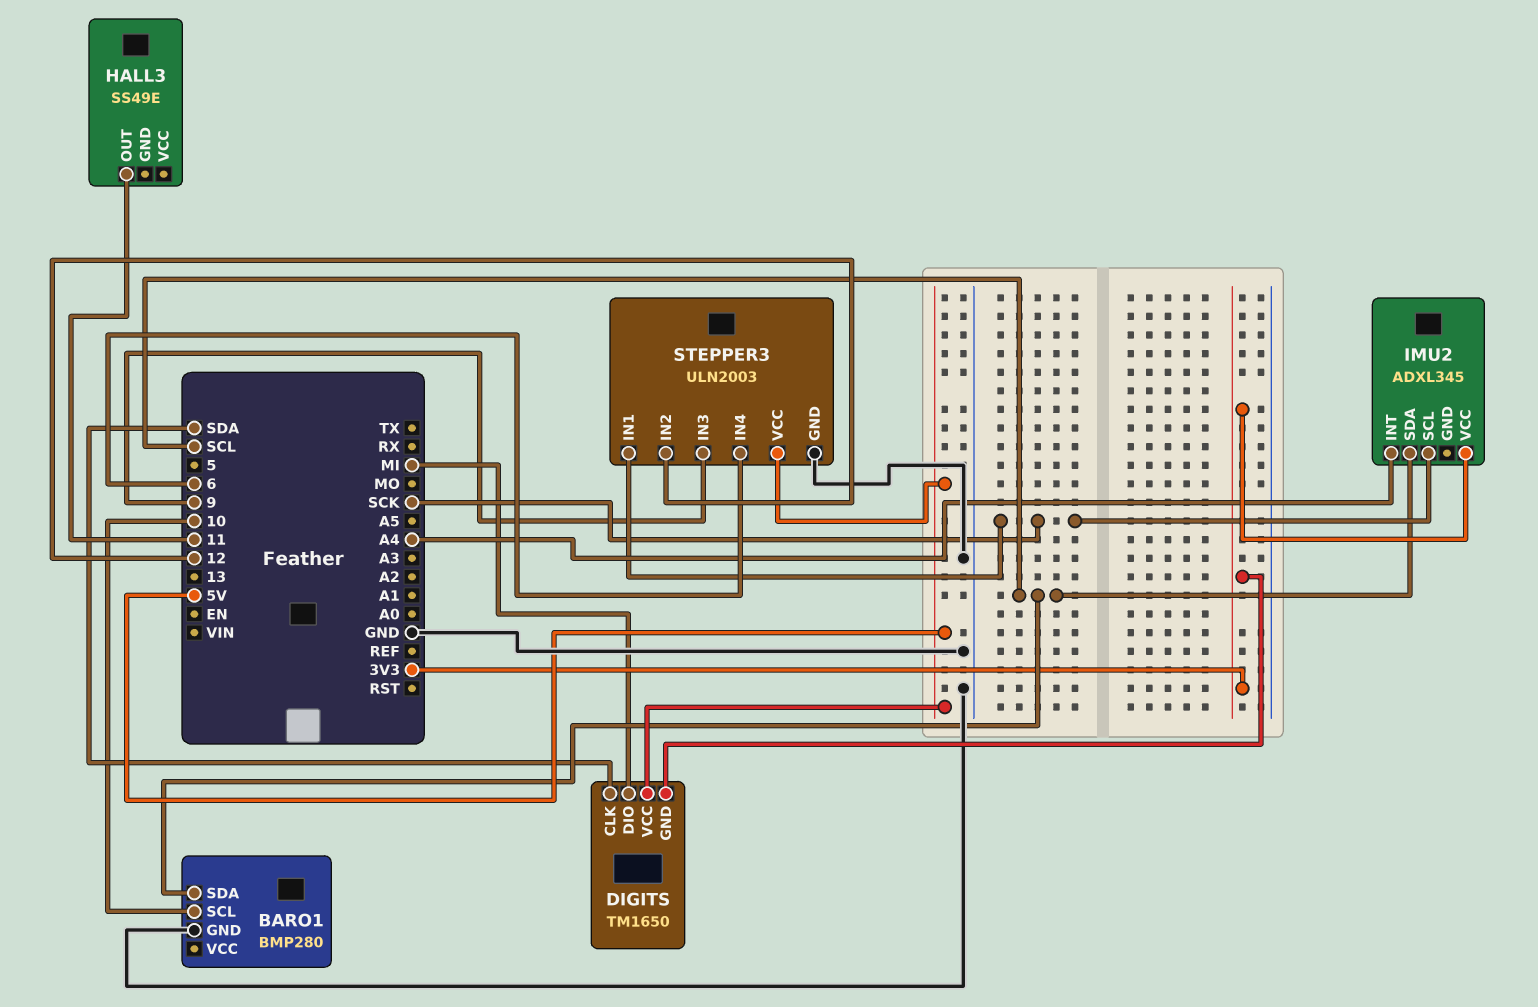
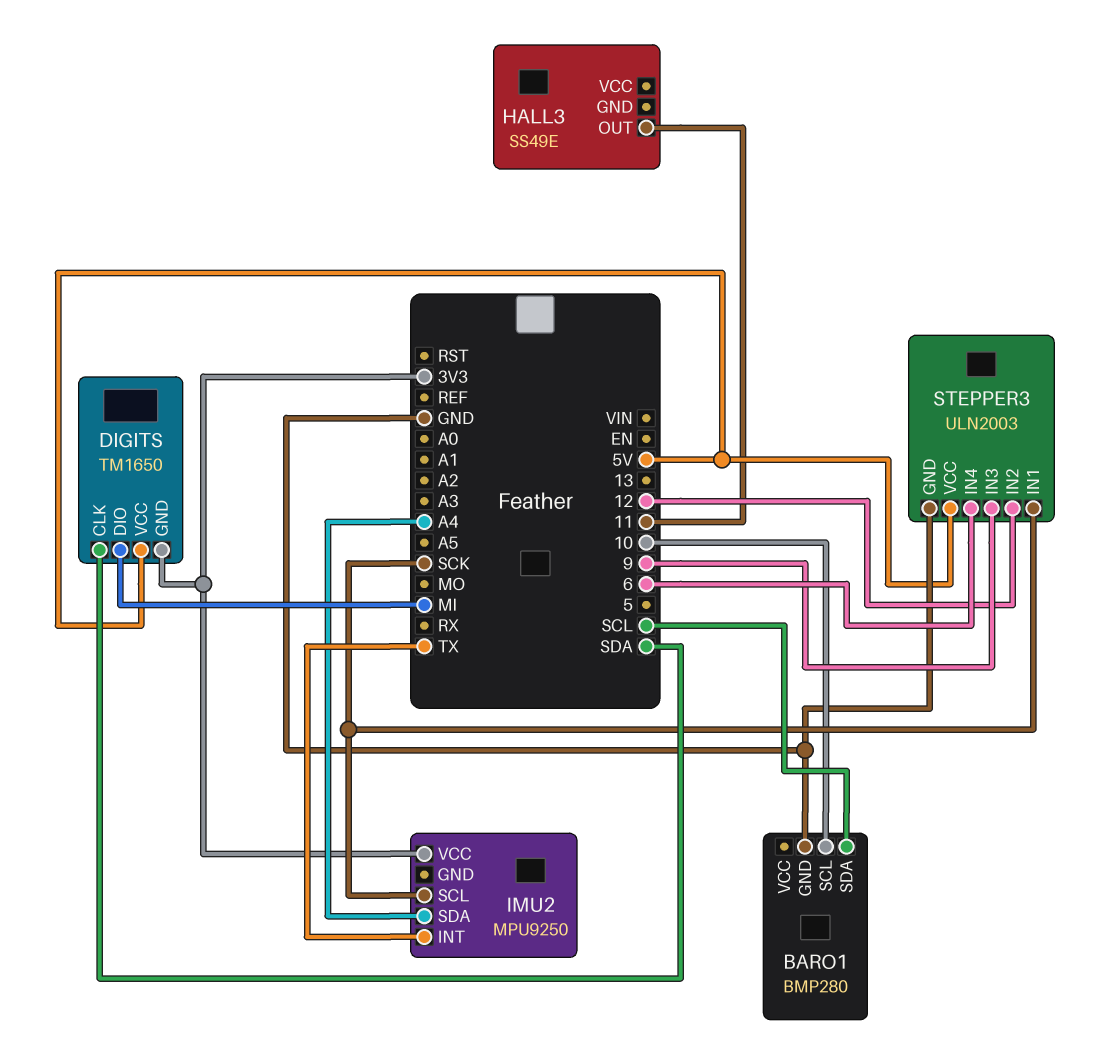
IMU2: ADXL345 -> MPU9250
IMU2 pin INT: A4 -> TX
IMU2 pin SDA: SCL -> A4

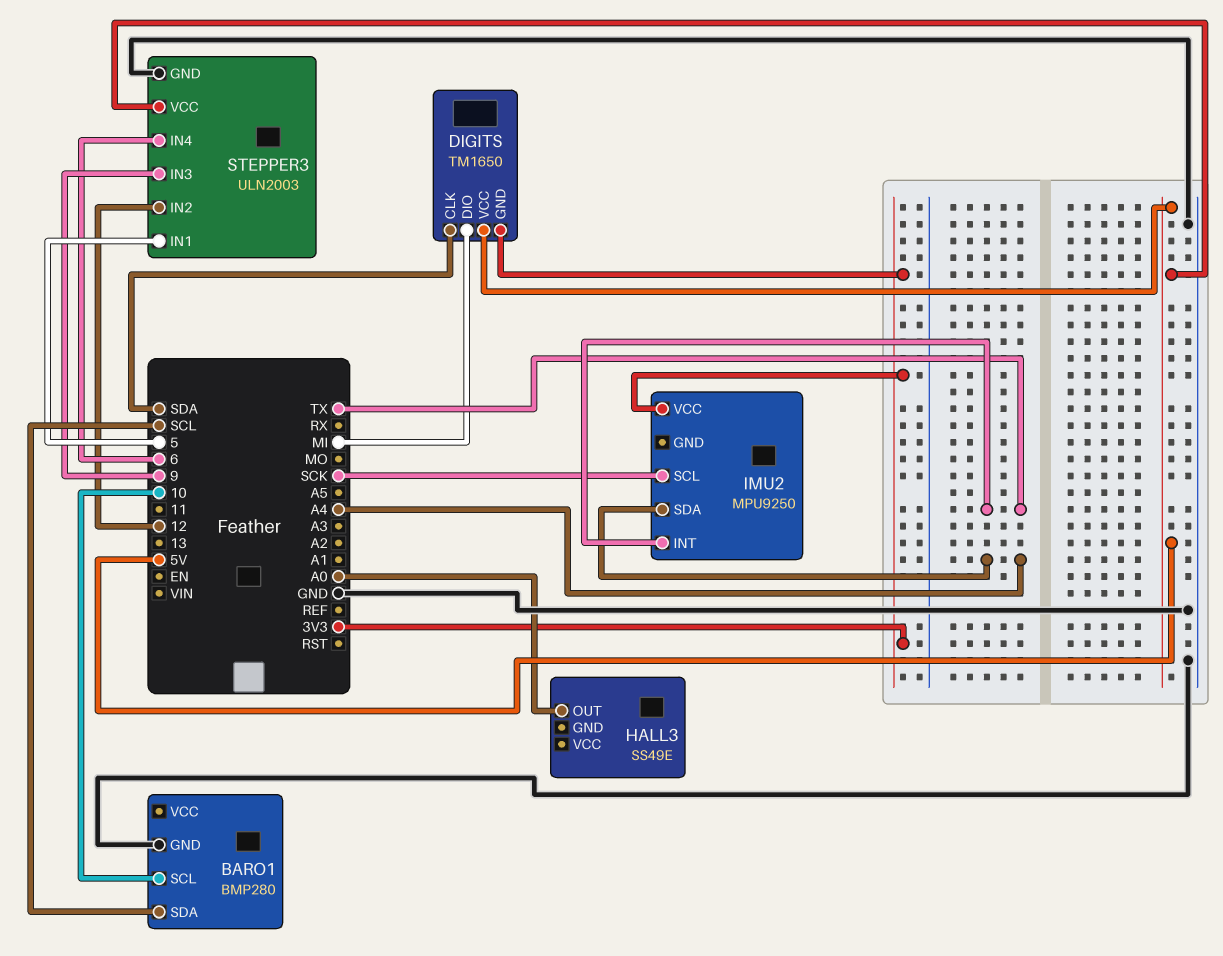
HALL3 pin OUT: 11 -> A0
STEPPER3 pin IN1: SCK -> 5

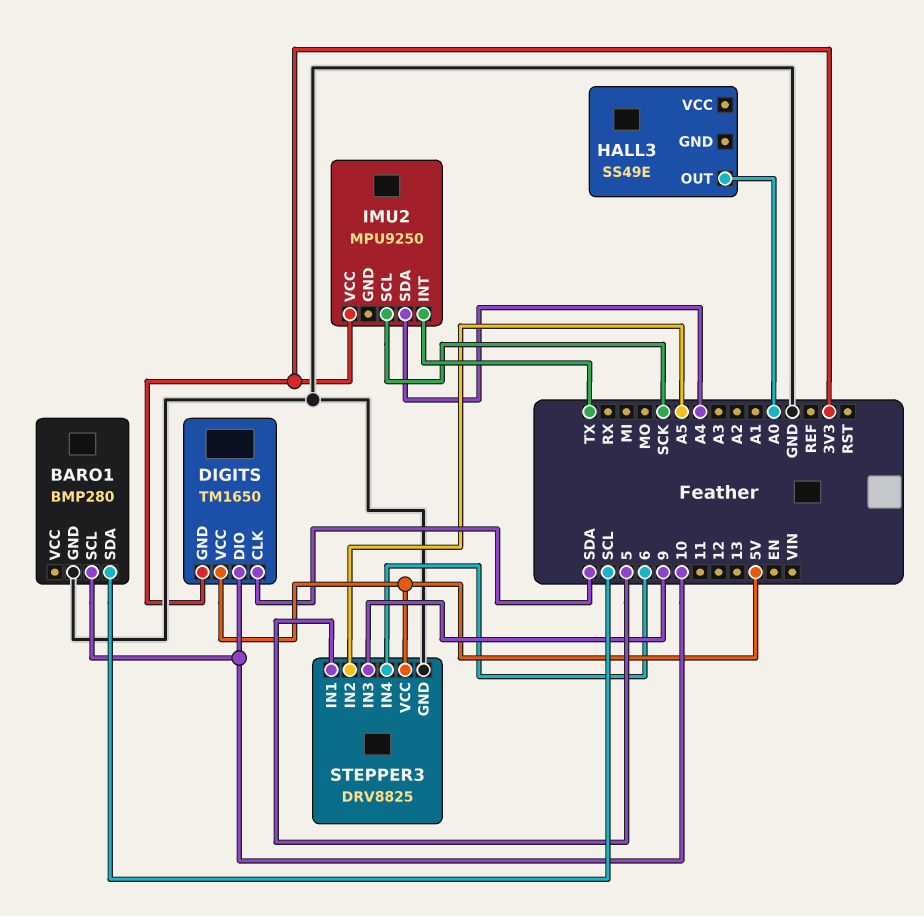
DIGITS pin DIO: MI -> 10
STEPPER3: ULN2003 -> DRV8825
STEPPER3 pin IN2: 12 -> A5

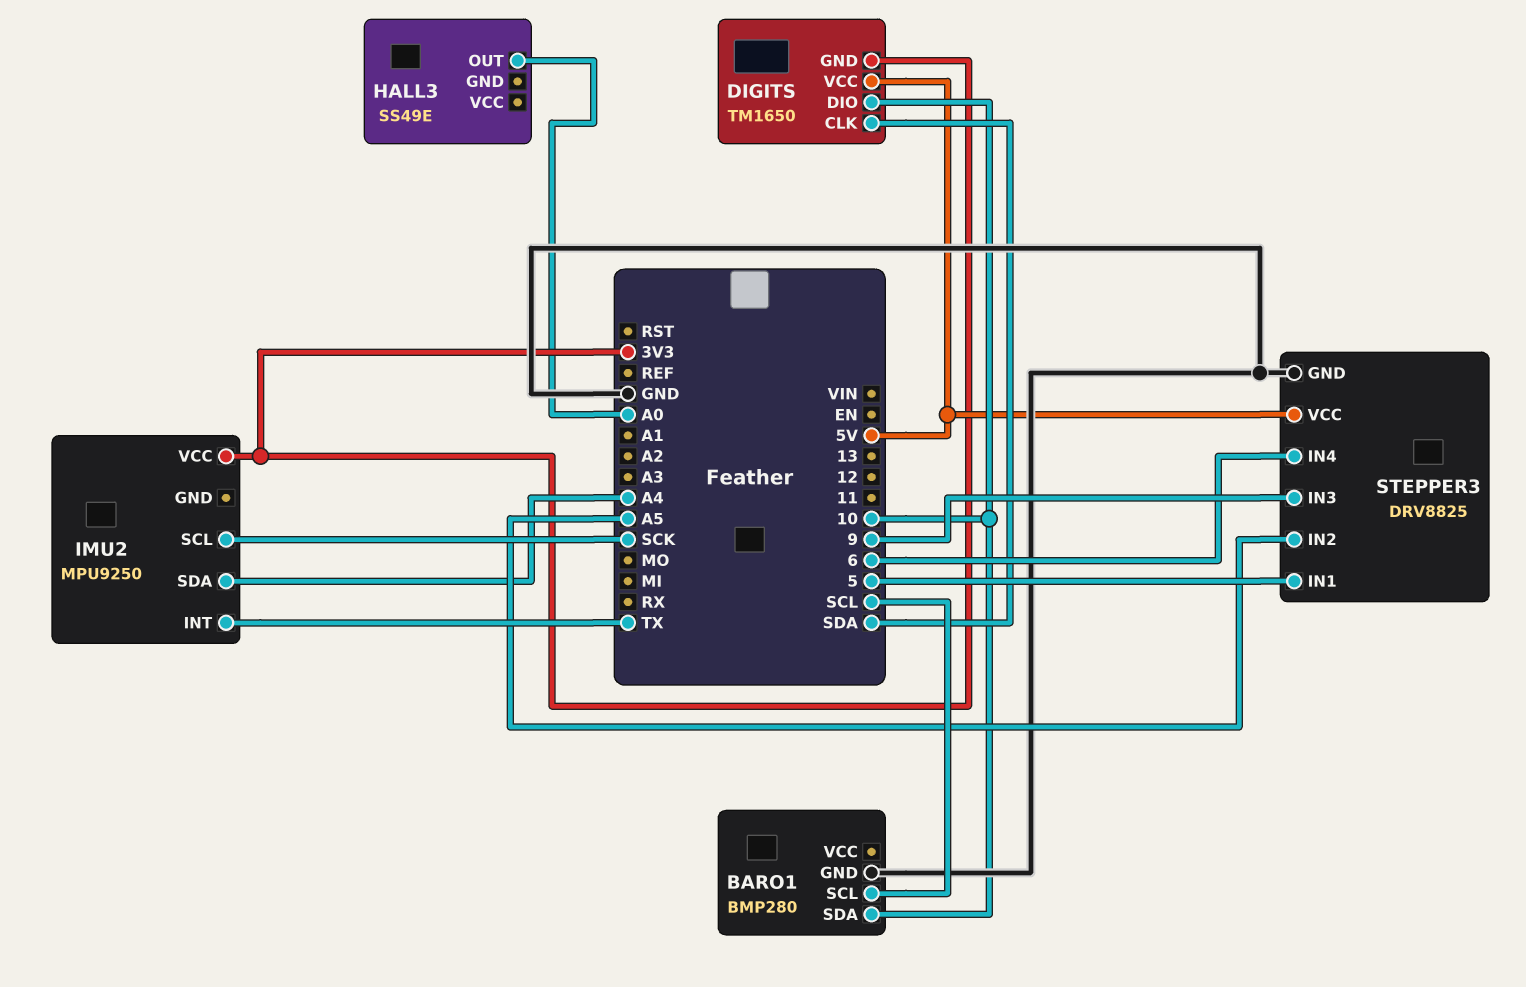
BARO1 pin SCL: 10 -> SCL
BARO1 pin SDA: SCL -> 10

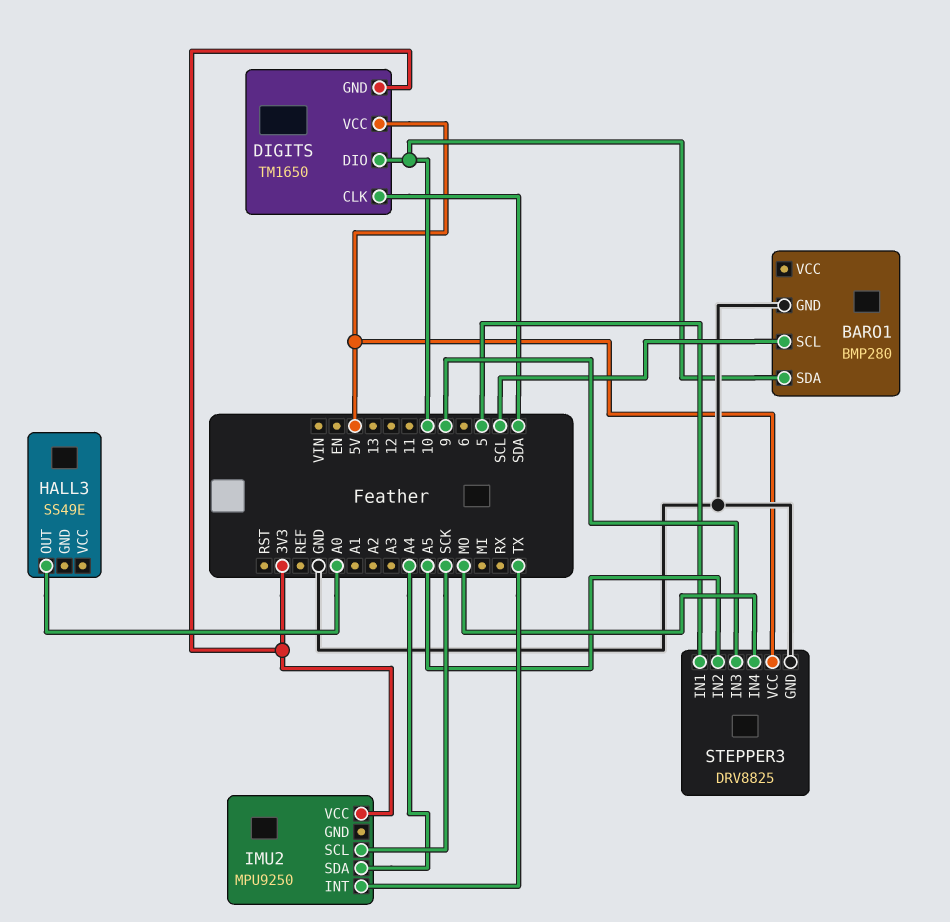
STEPPER3 pin IN4: 6 -> MO

